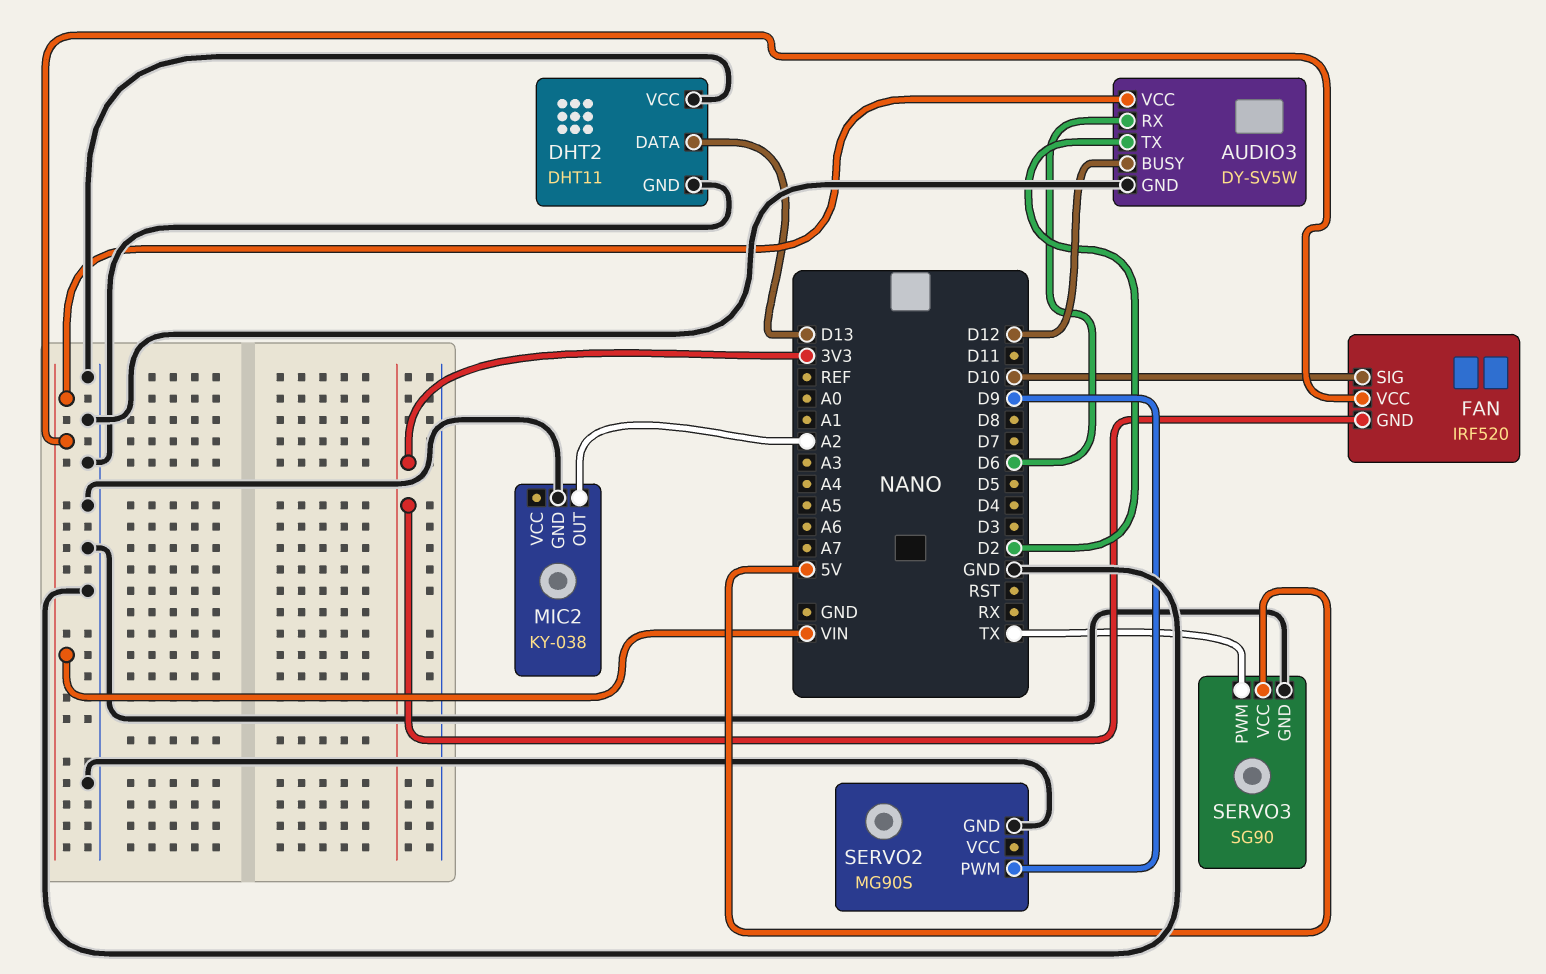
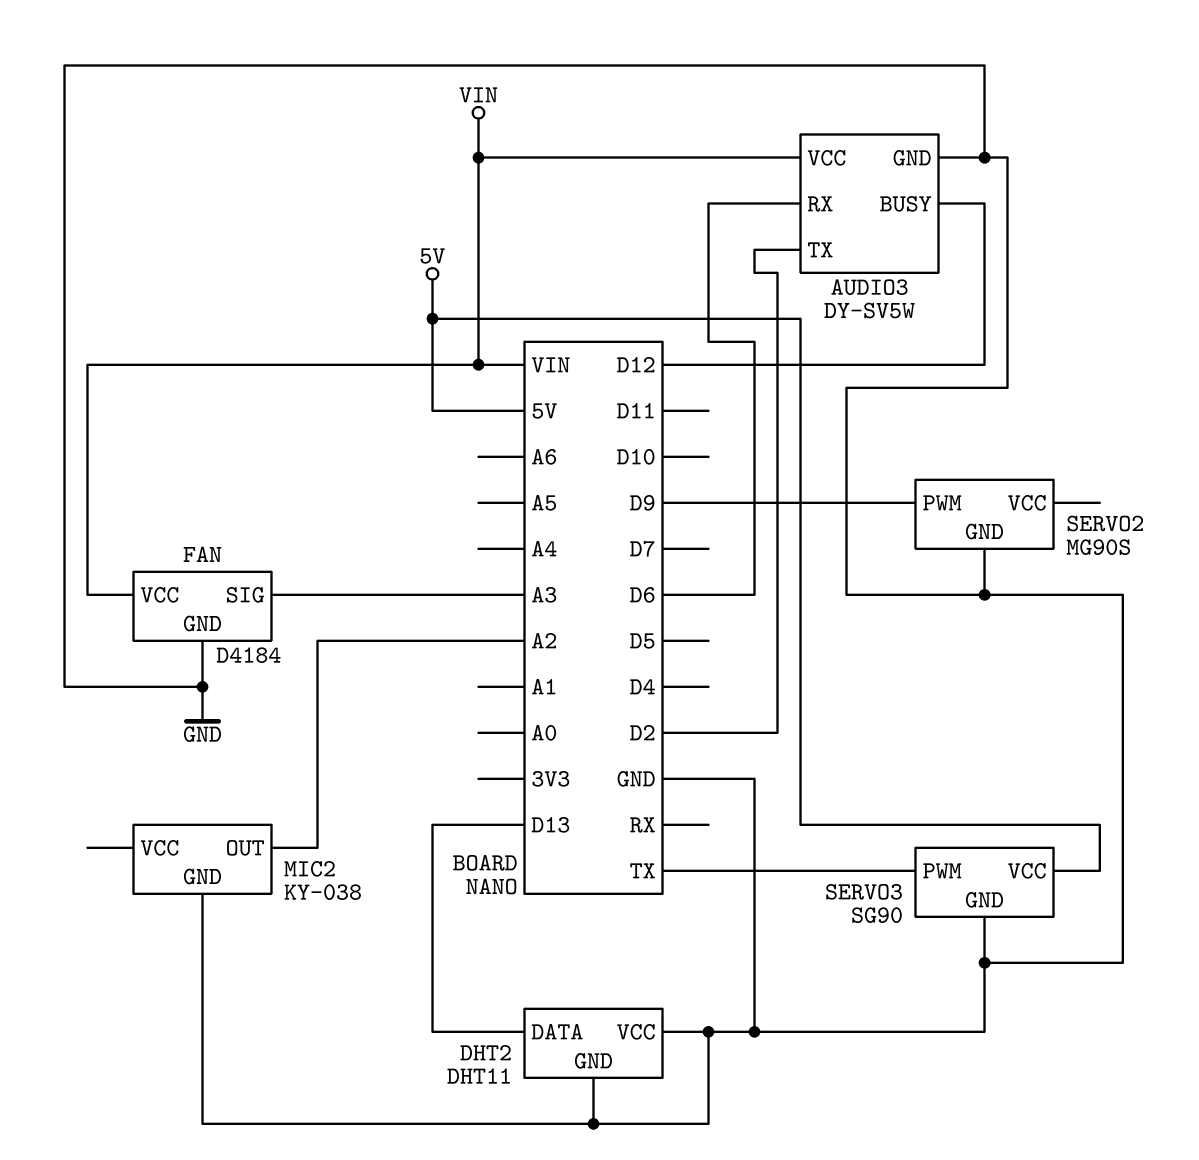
FAN: IRF520 -> D4184
FAN pin GND: 3V3 -> GND
FAN pin SIG: D10 -> A3

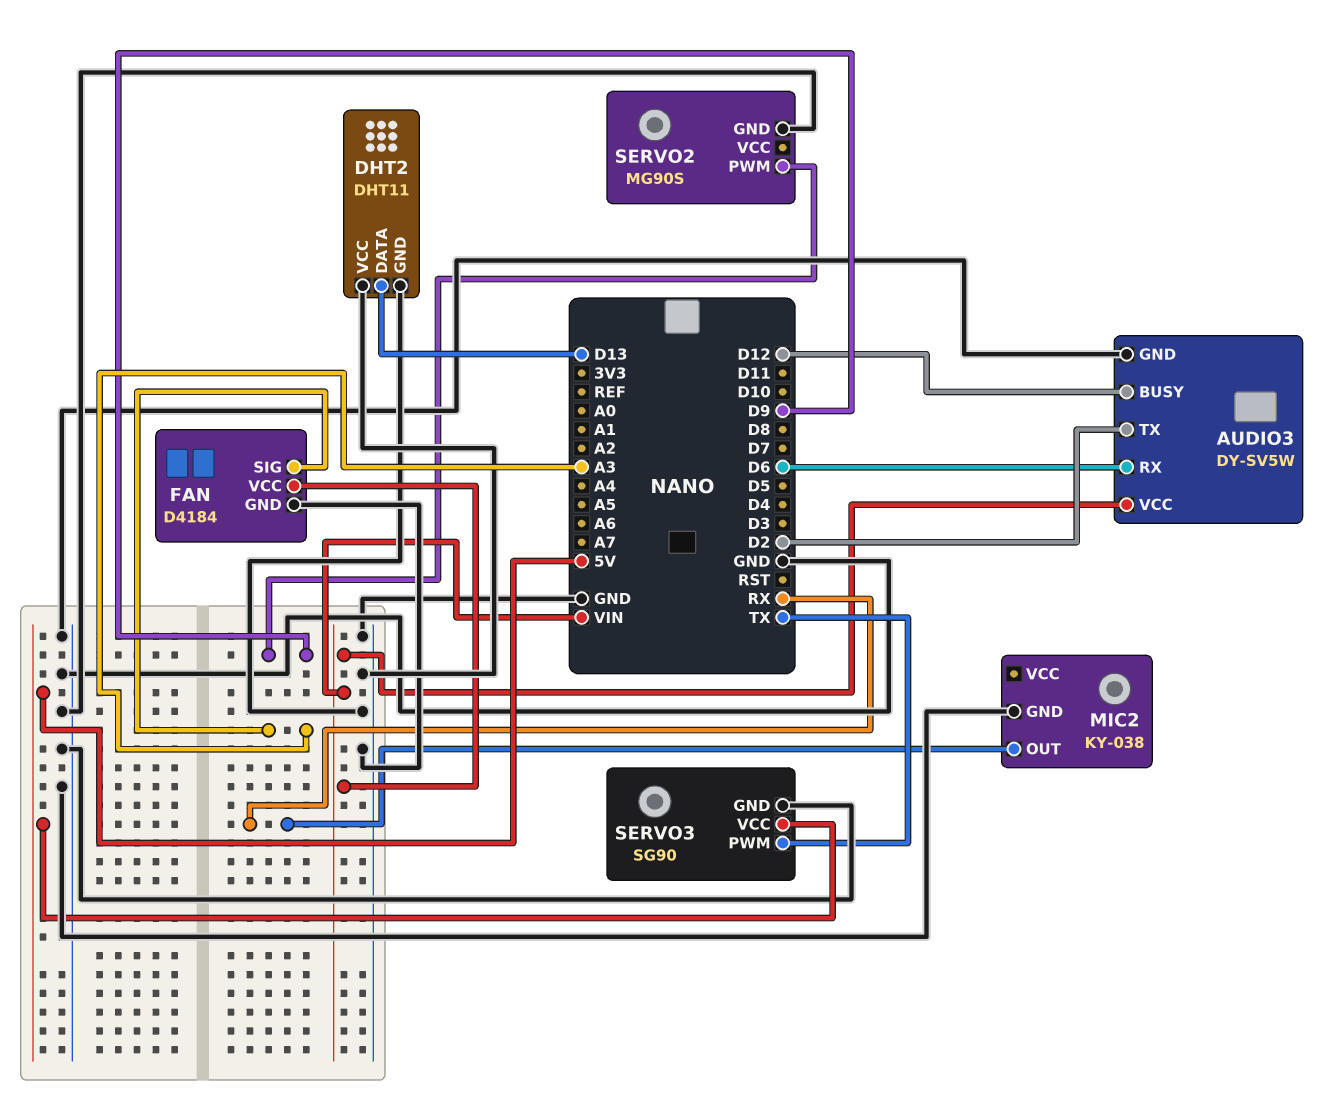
MIC2 pin OUT: A2 -> RX

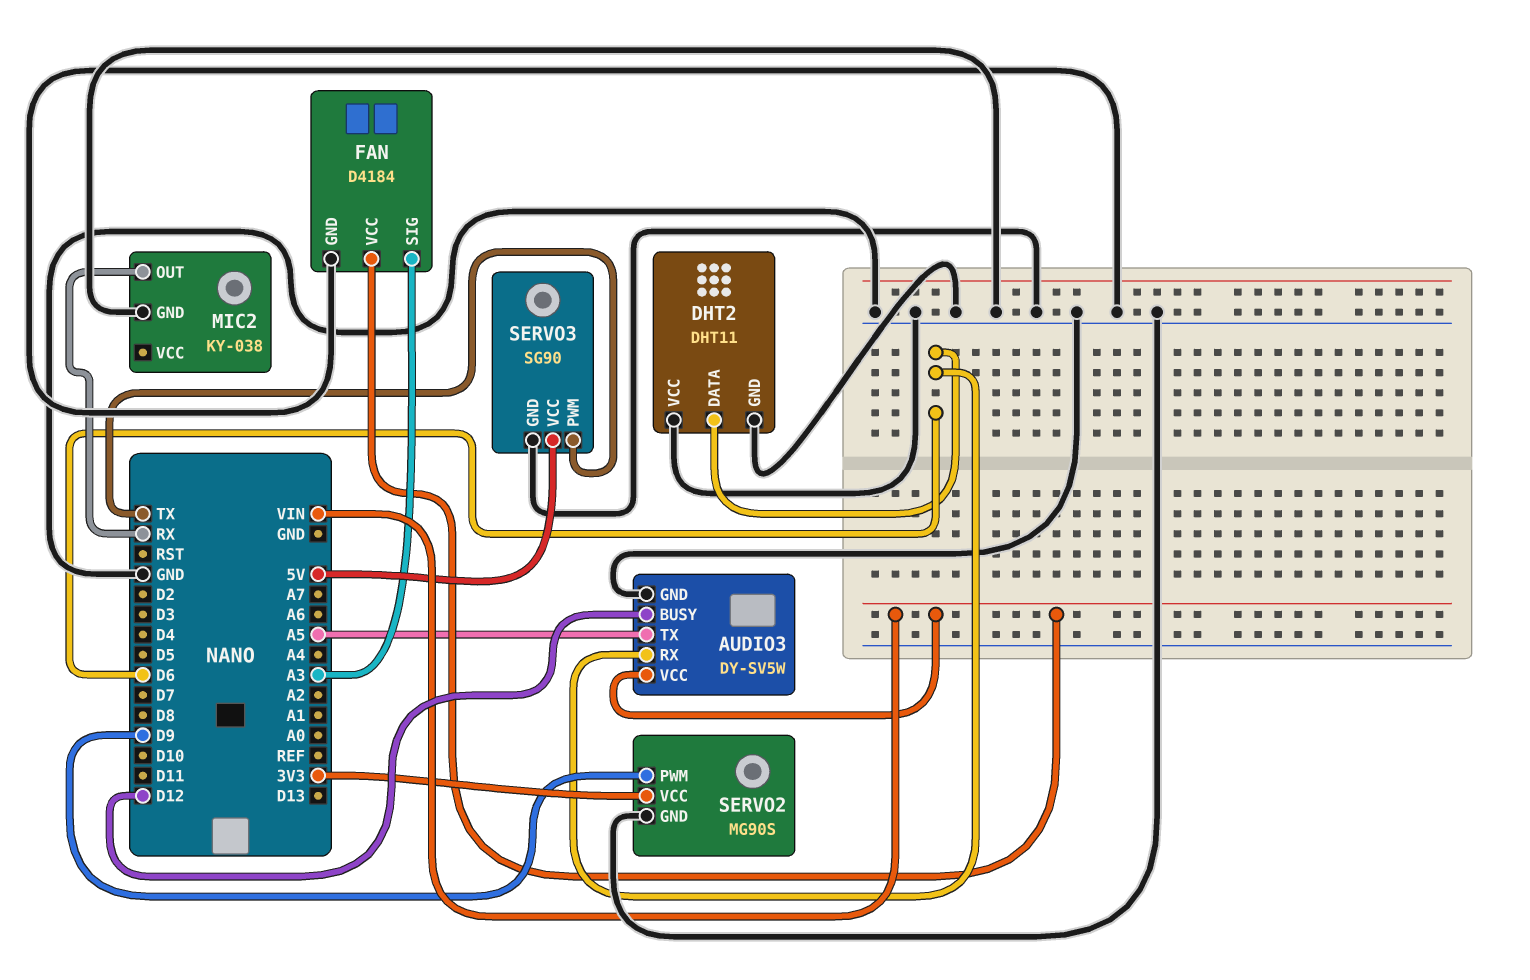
AUDIO3 pin TX: D2 -> A5
DHT2 pin DATA: D13 -> D6
SERVO2 pin VCC: none -> 3V3

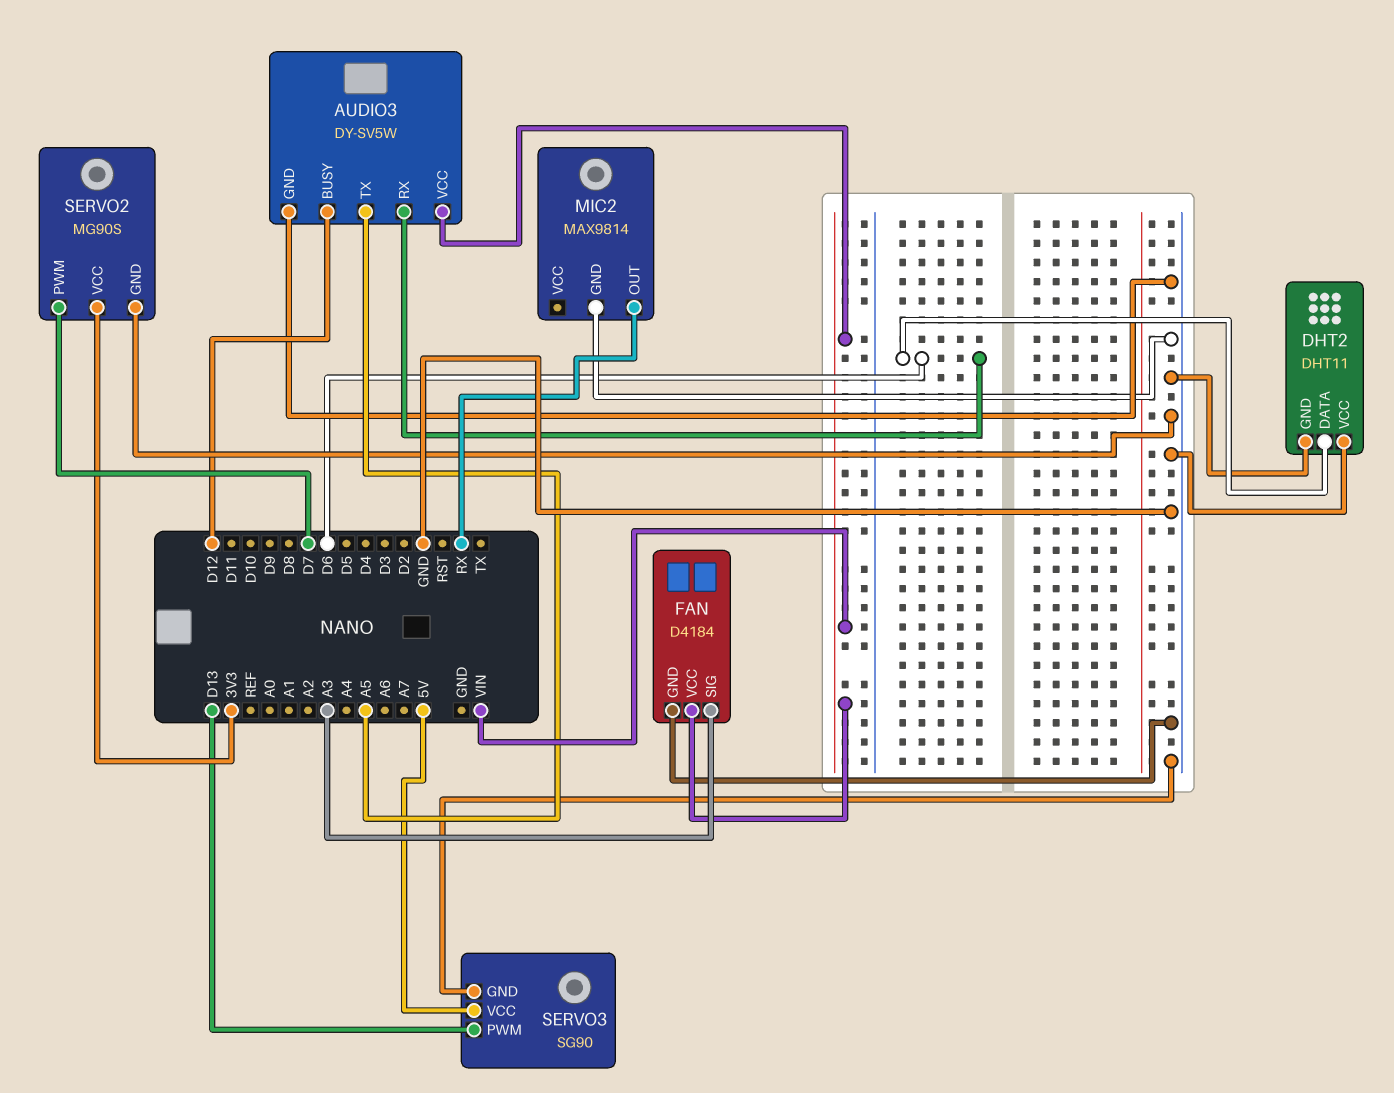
MIC2: KY-038 -> MAX9814
SERVO2 pin PWM: D9 -> D7
SERVO3 pin PWM: TX -> D13

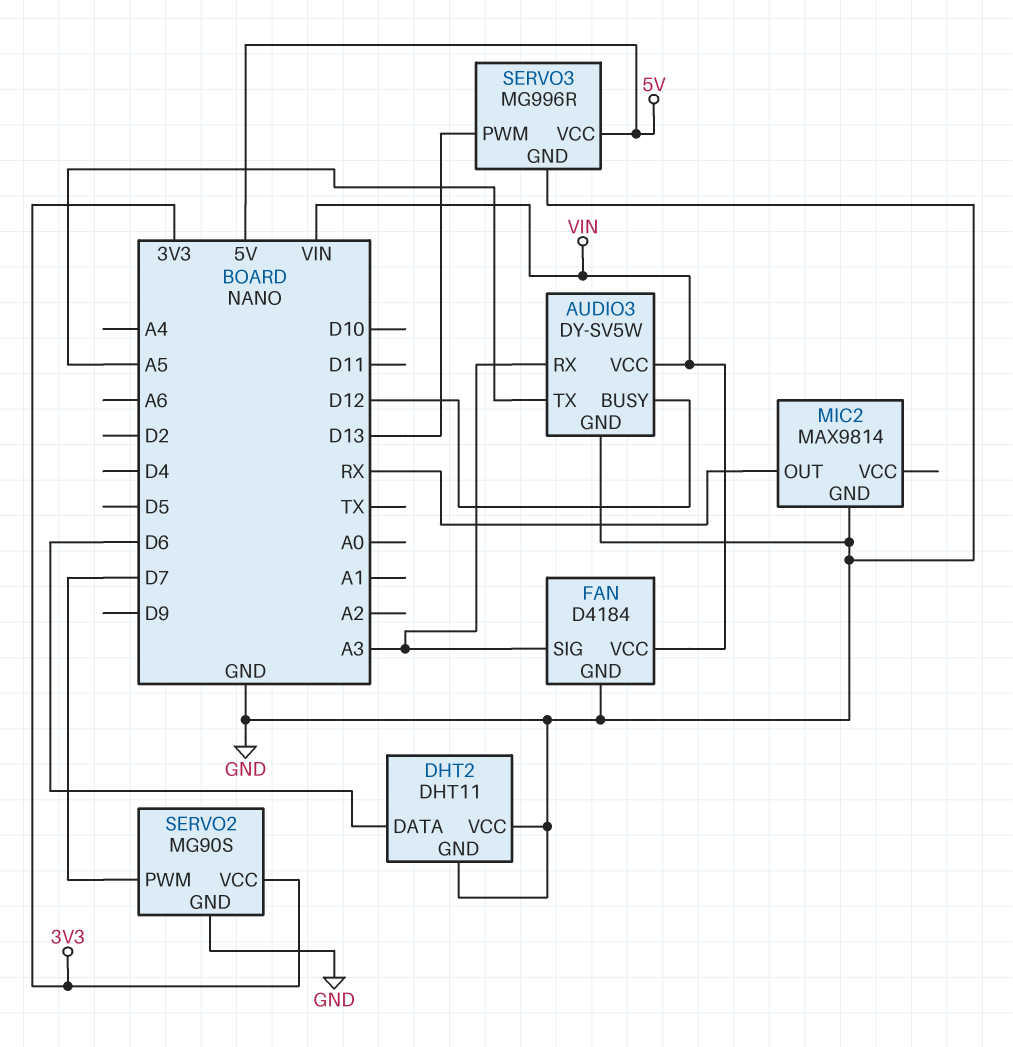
AUDIO3 pin RX: D6 -> A3
SERVO3: SG90 -> MG996R

